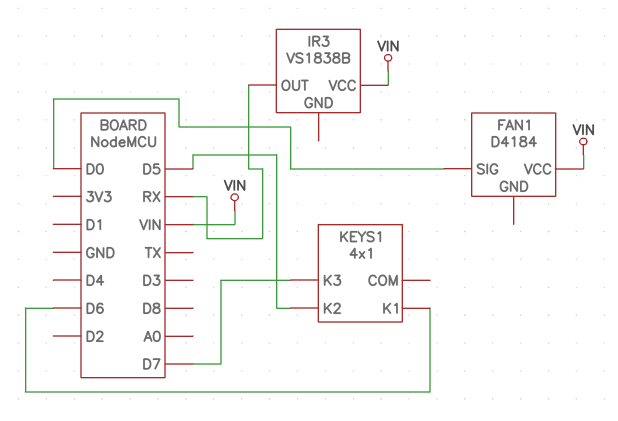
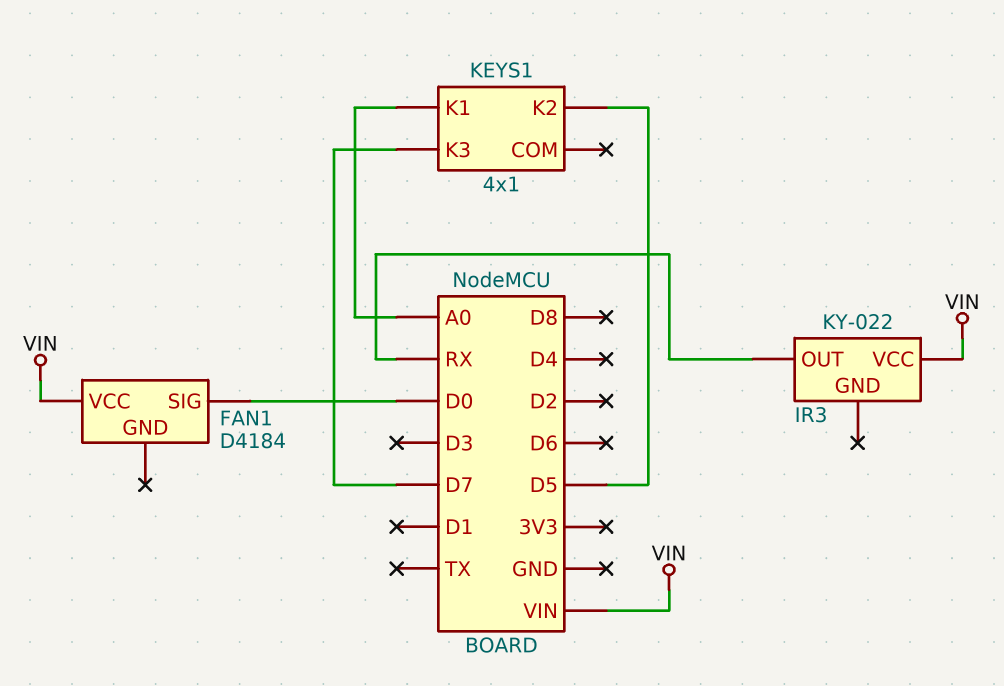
IR3: VS1838B -> KY-022
KEYS1 pin K1: D6 -> A0

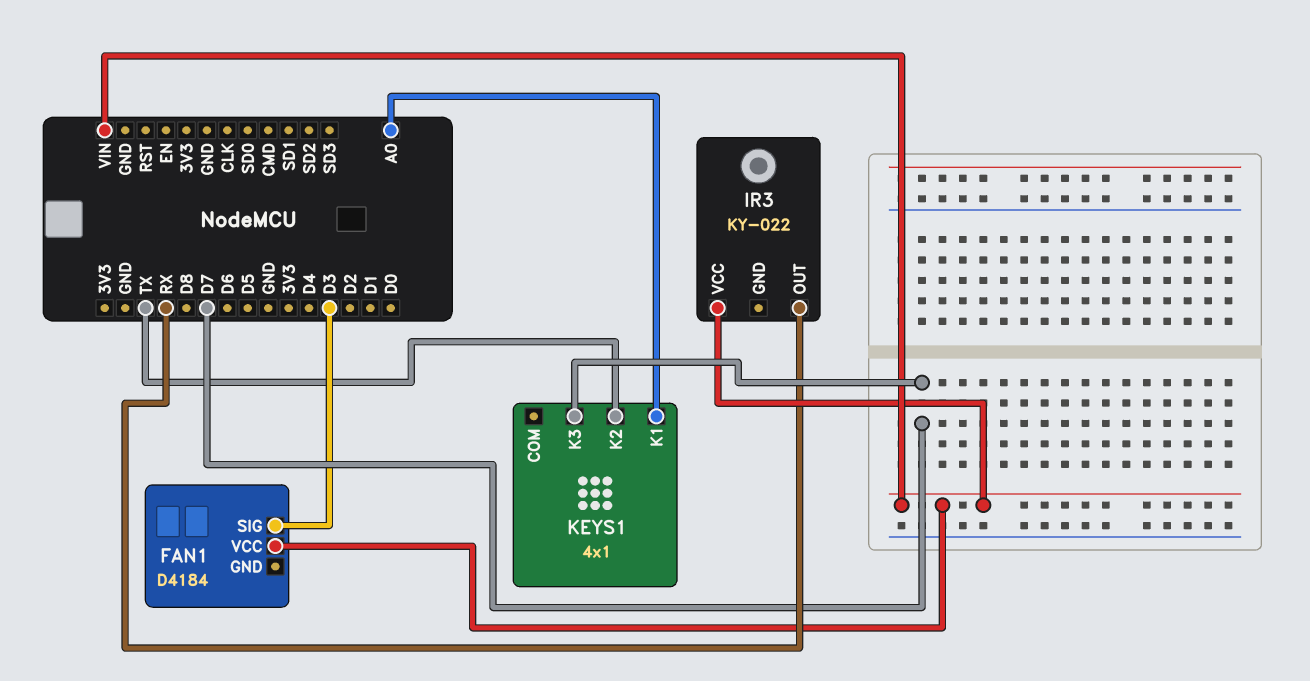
FAN1 pin SIG: D0 -> D3
KEYS1 pin K2: D5 -> TX

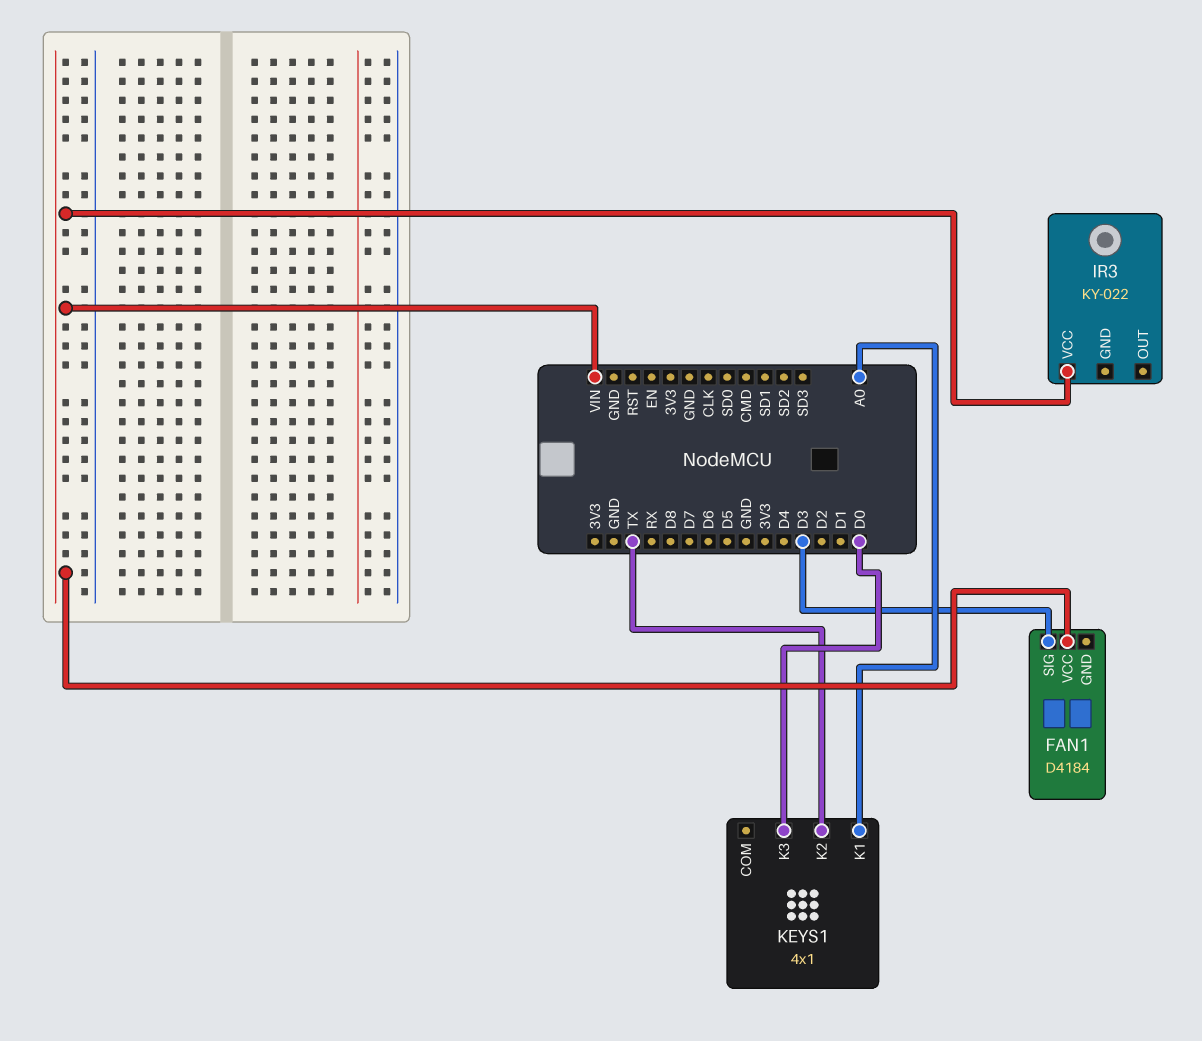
IR3 pin OUT: RX -> none
KEYS1 pin K3: D7 -> D0

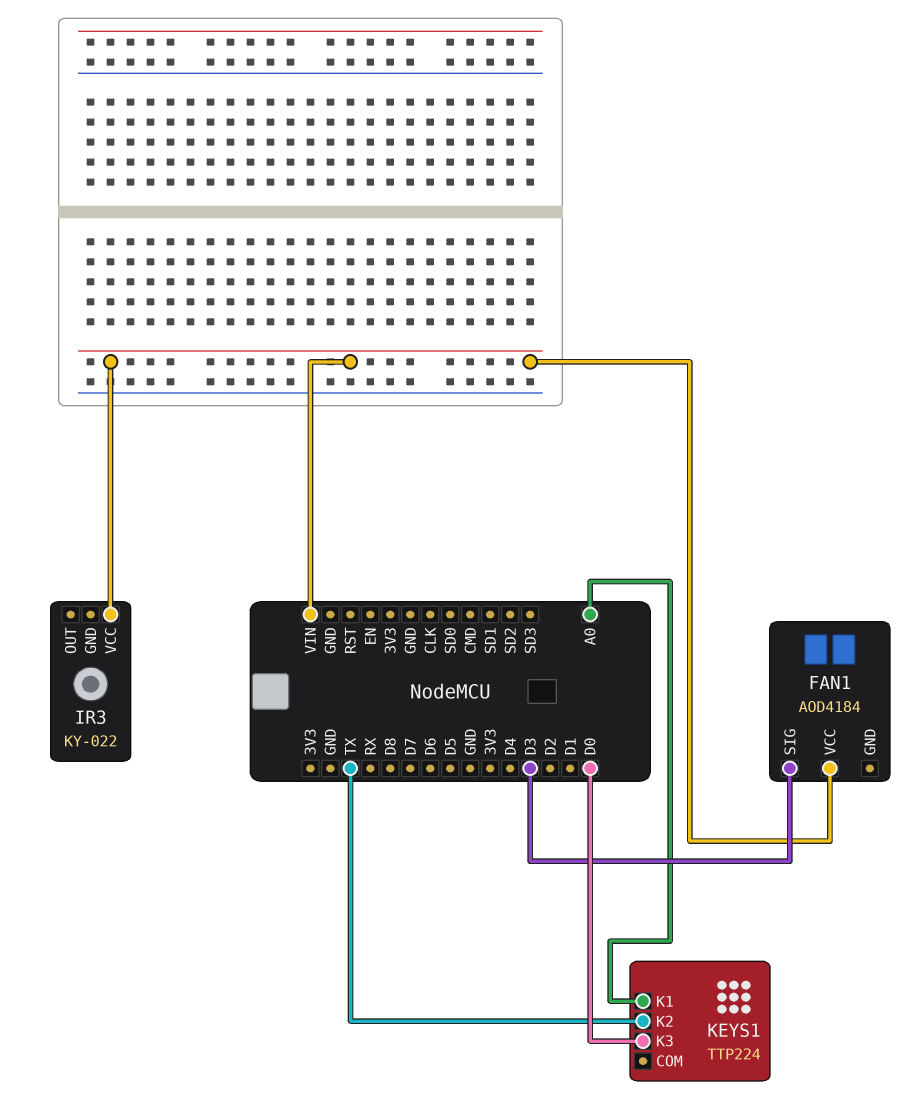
FAN1: D4184 -> AOD4184
KEYS1: 4x1 -> TTP224

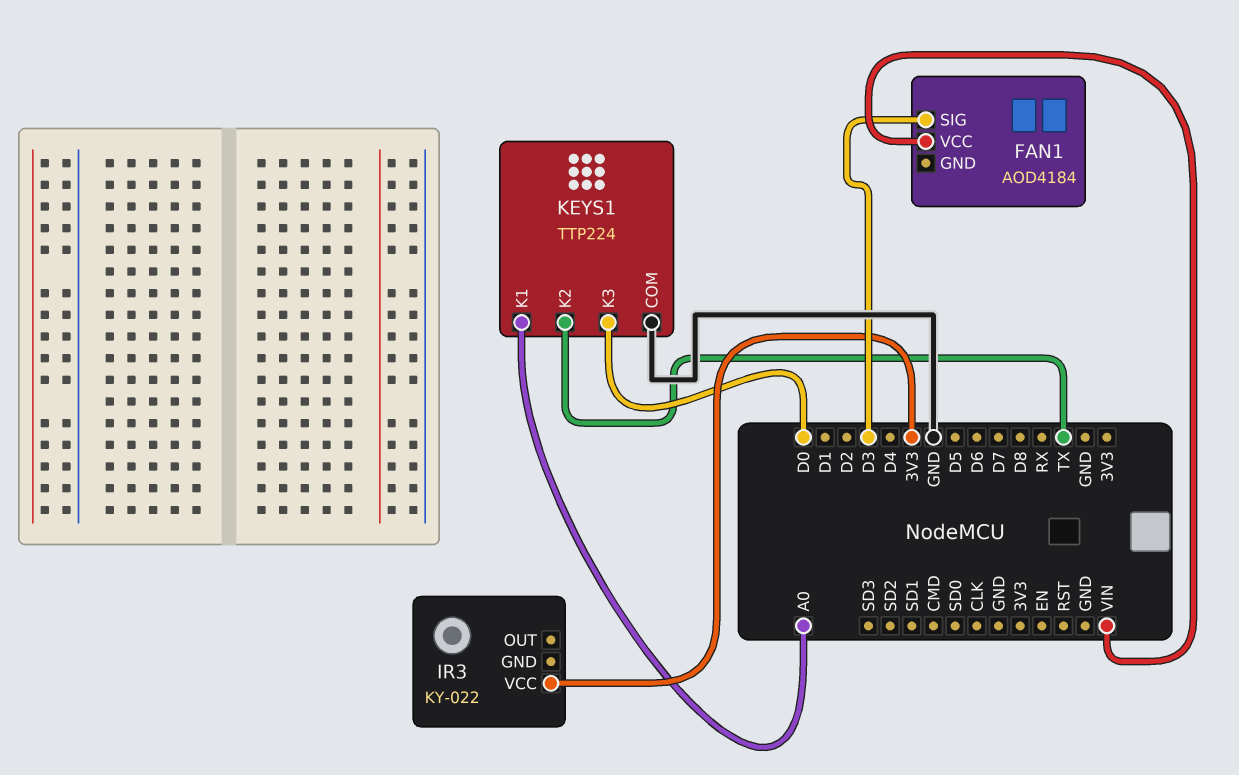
IR3 pin VCC: VIN -> 3V3
KEYS1 pin COM: none -> GND

